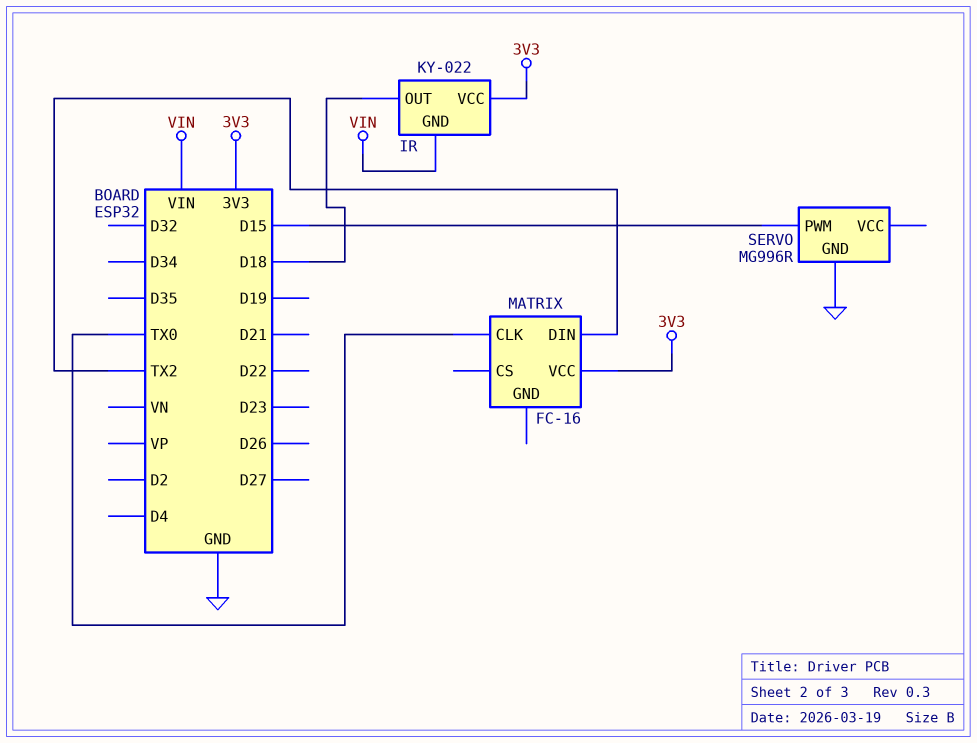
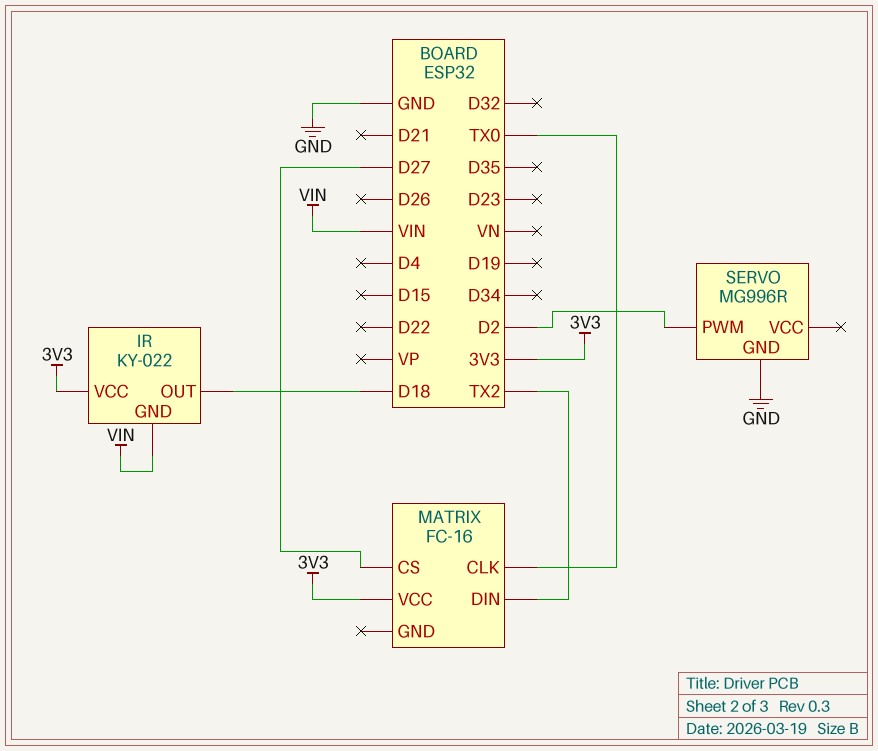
MATRIX pin CS: none -> D27
SERVO pin PWM: D15 -> D2

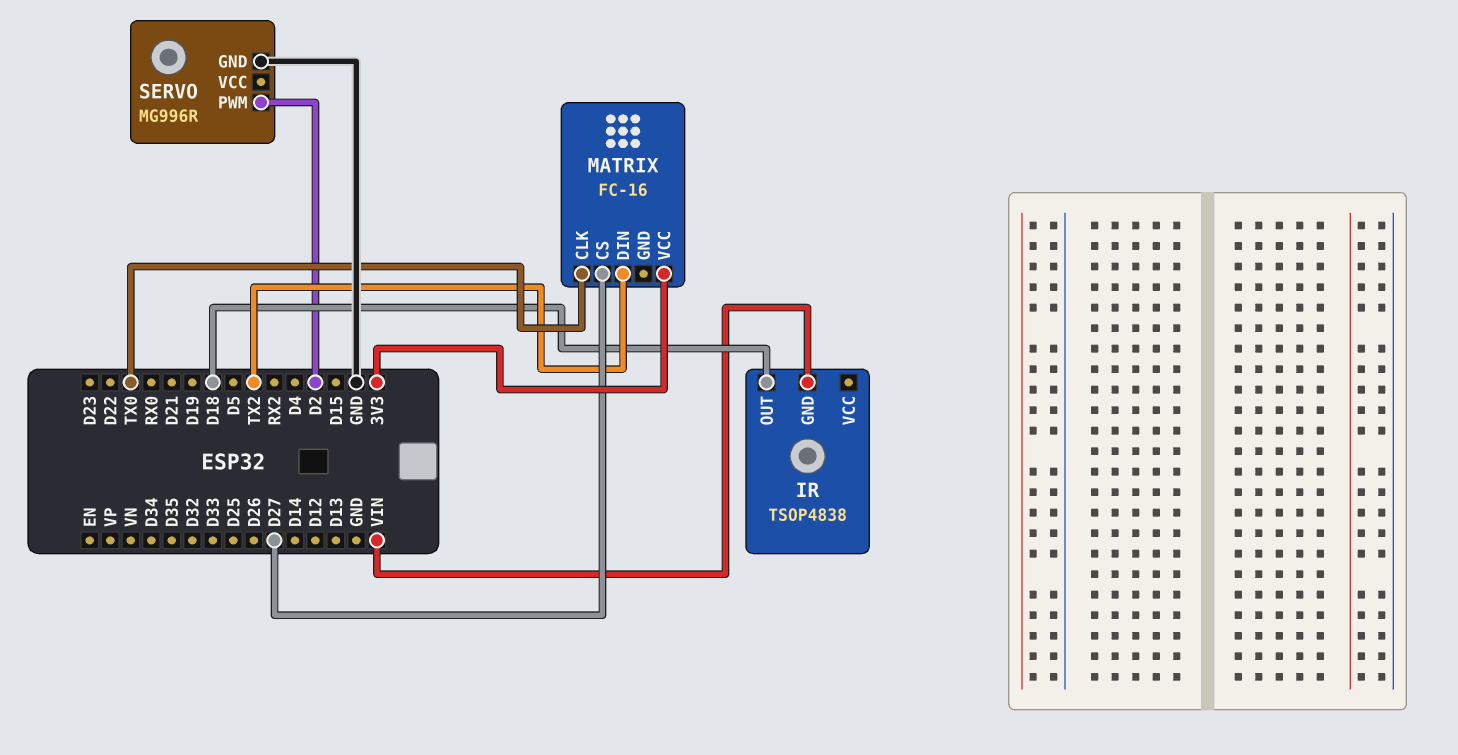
IR: KY-022 -> TSOP4838
IR pin VCC: 3V3 -> none

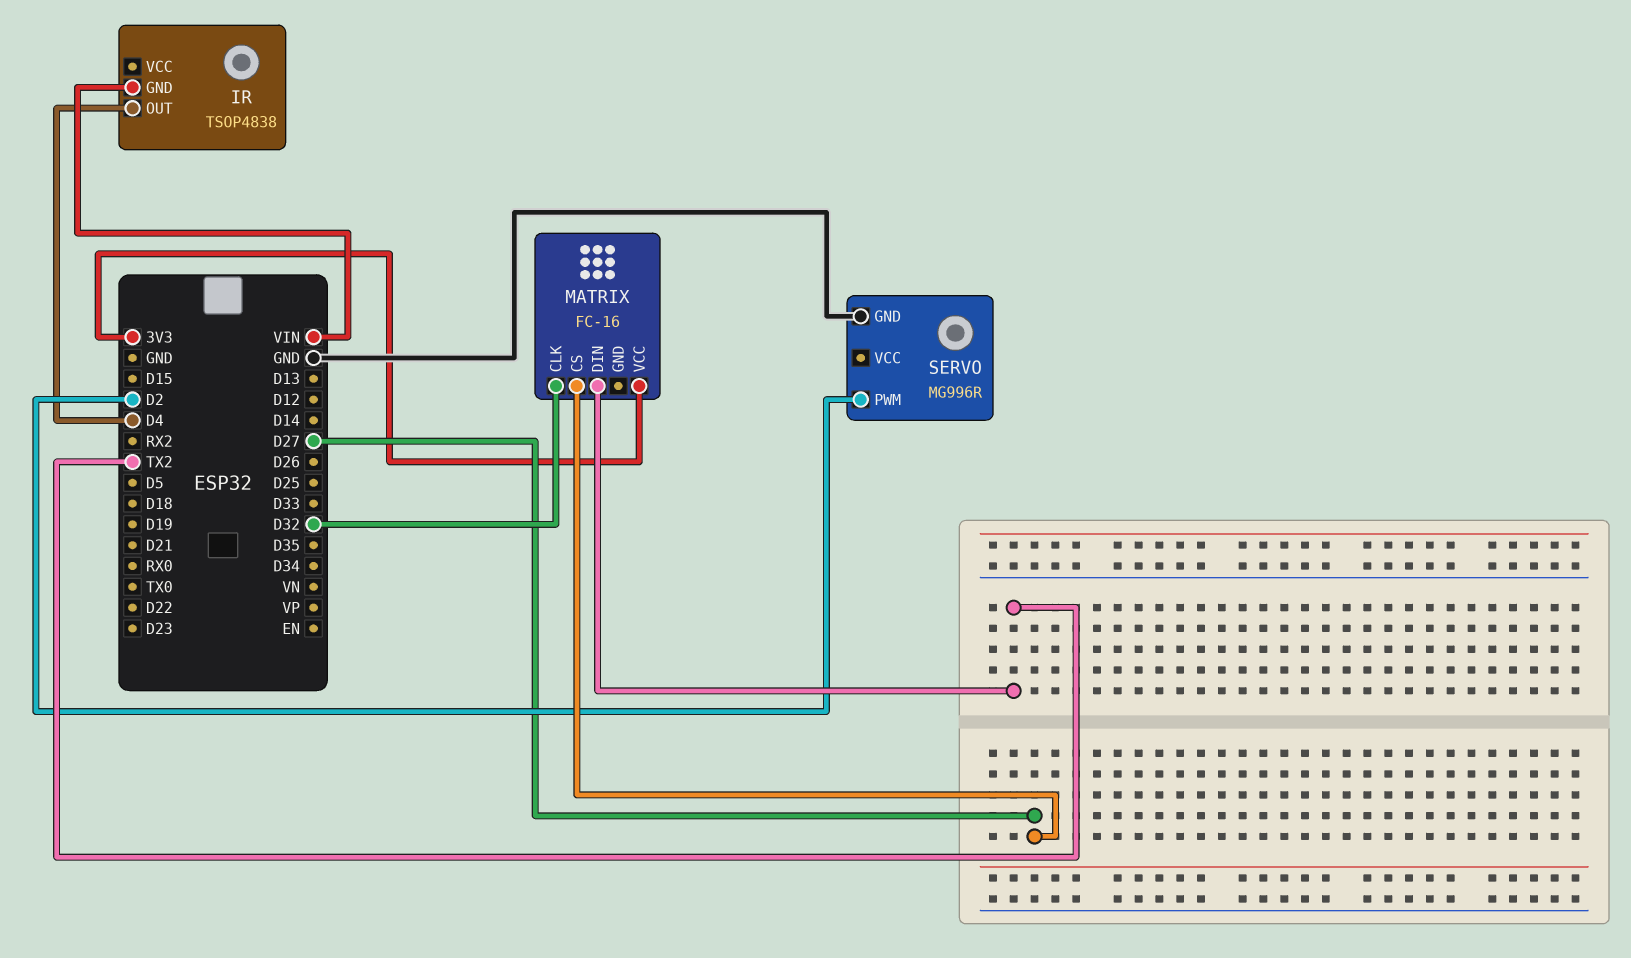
IR pin OUT: D18 -> D4
MATRIX pin CLK: TX0 -> D32

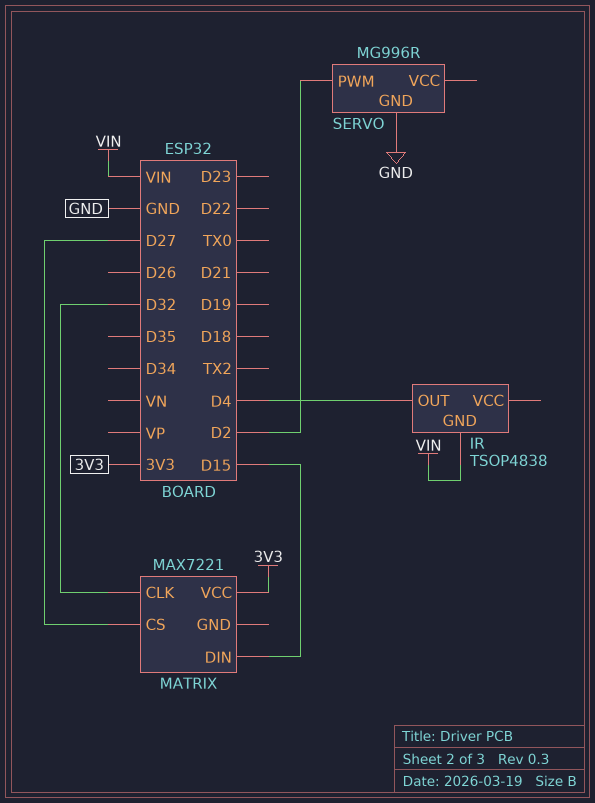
MATRIX: FC-16 -> MAX7221
MATRIX pin DIN: TX2 -> D15

